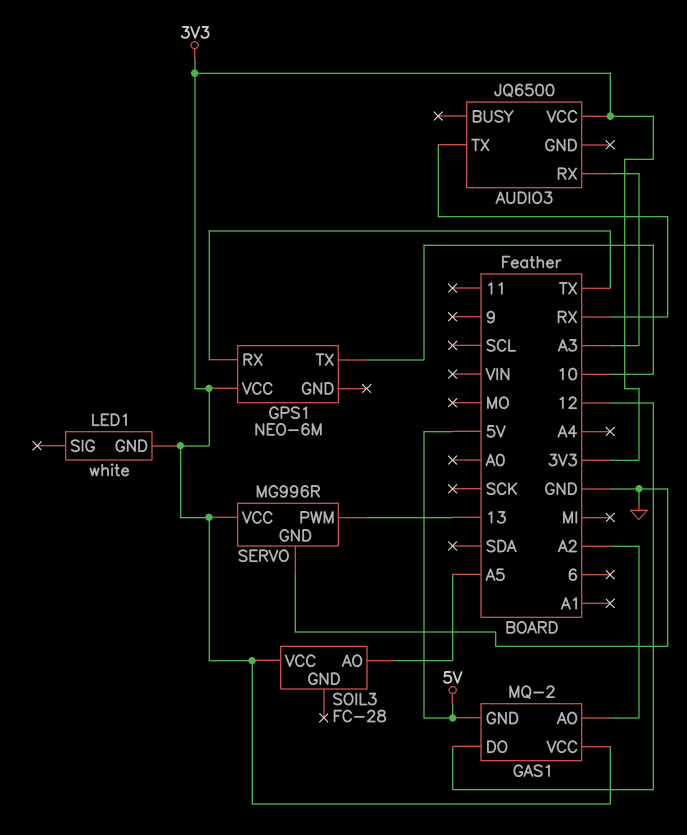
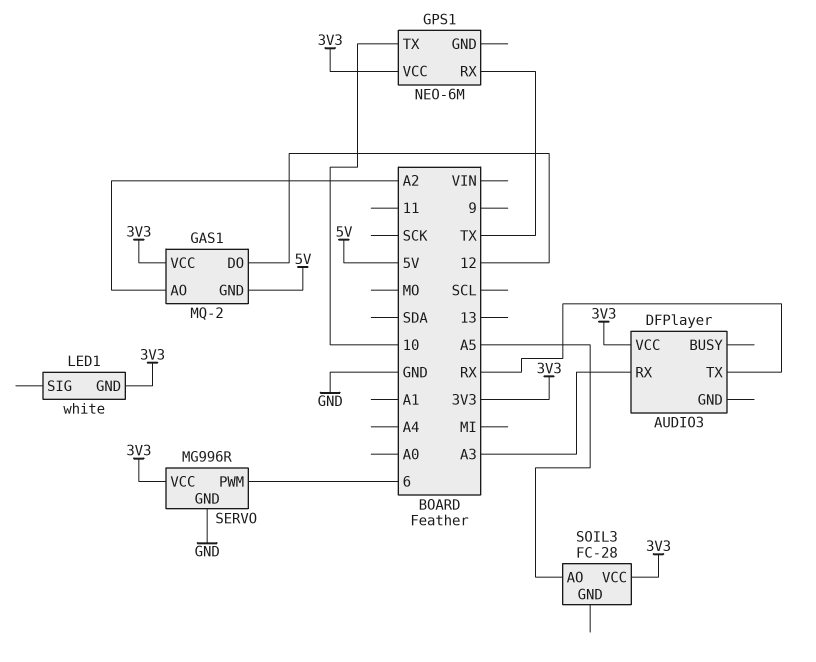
AUDIO3: JQ6500 -> DFPlayer
SERVO pin PWM: 13 -> 6

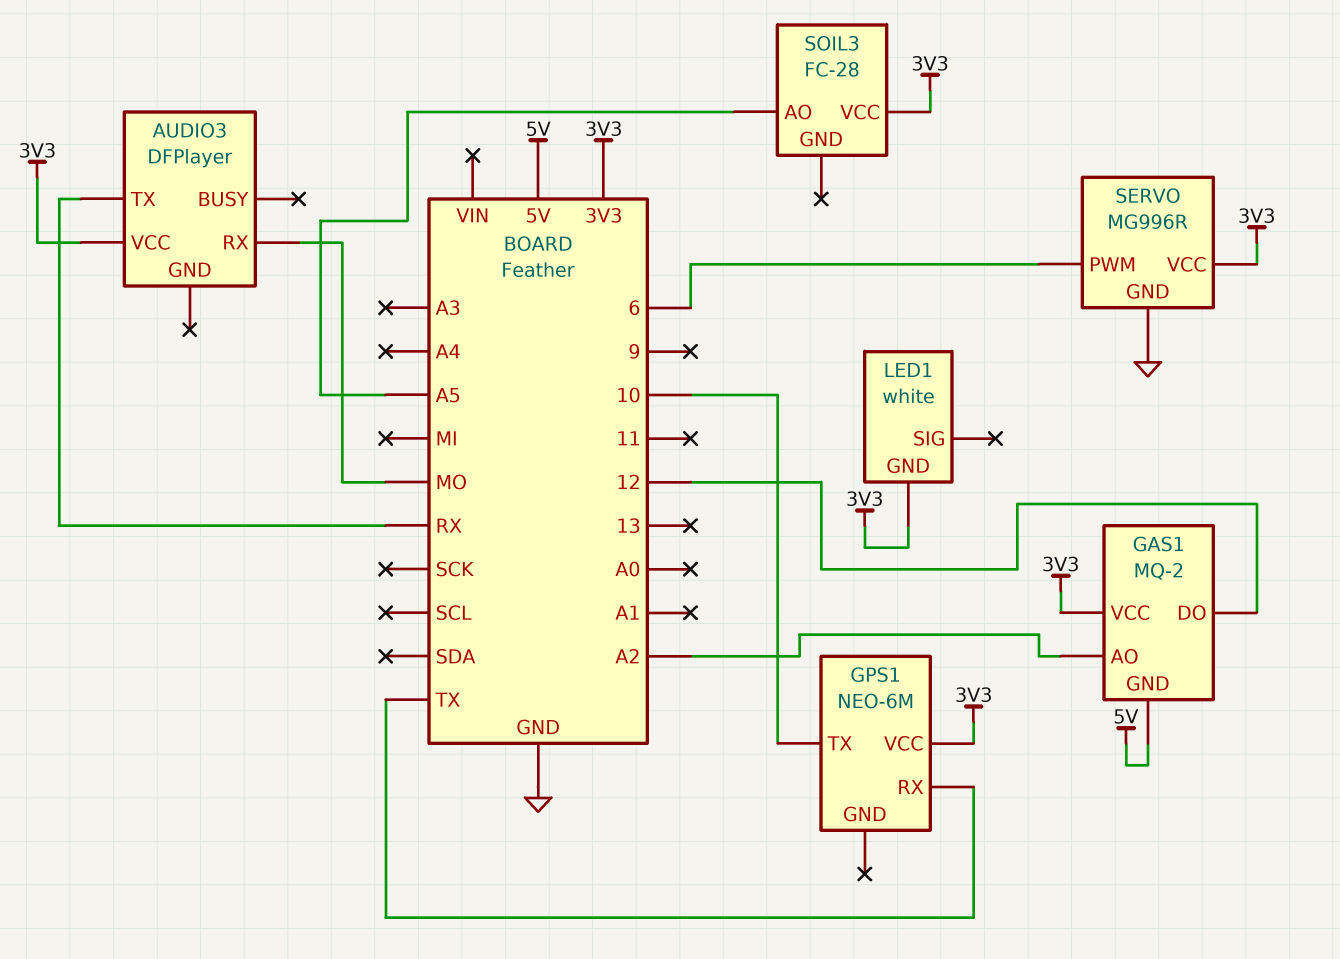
AUDIO3 pin RX: A3 -> MO

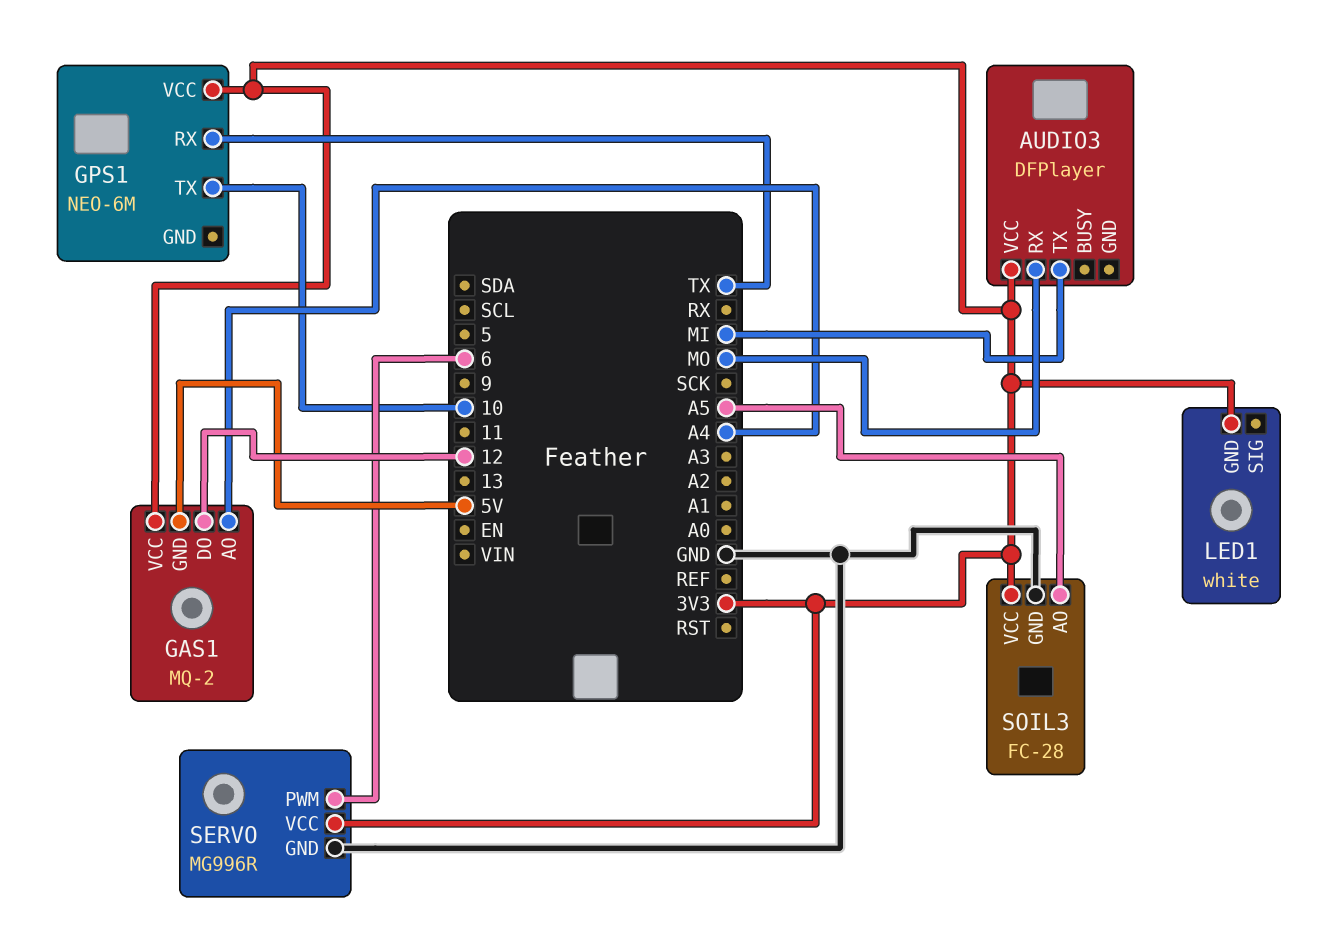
AUDIO3 pin TX: RX -> MI
GAS1 pin AO: A2 -> A4
SOIL3 pin GND: none -> GND

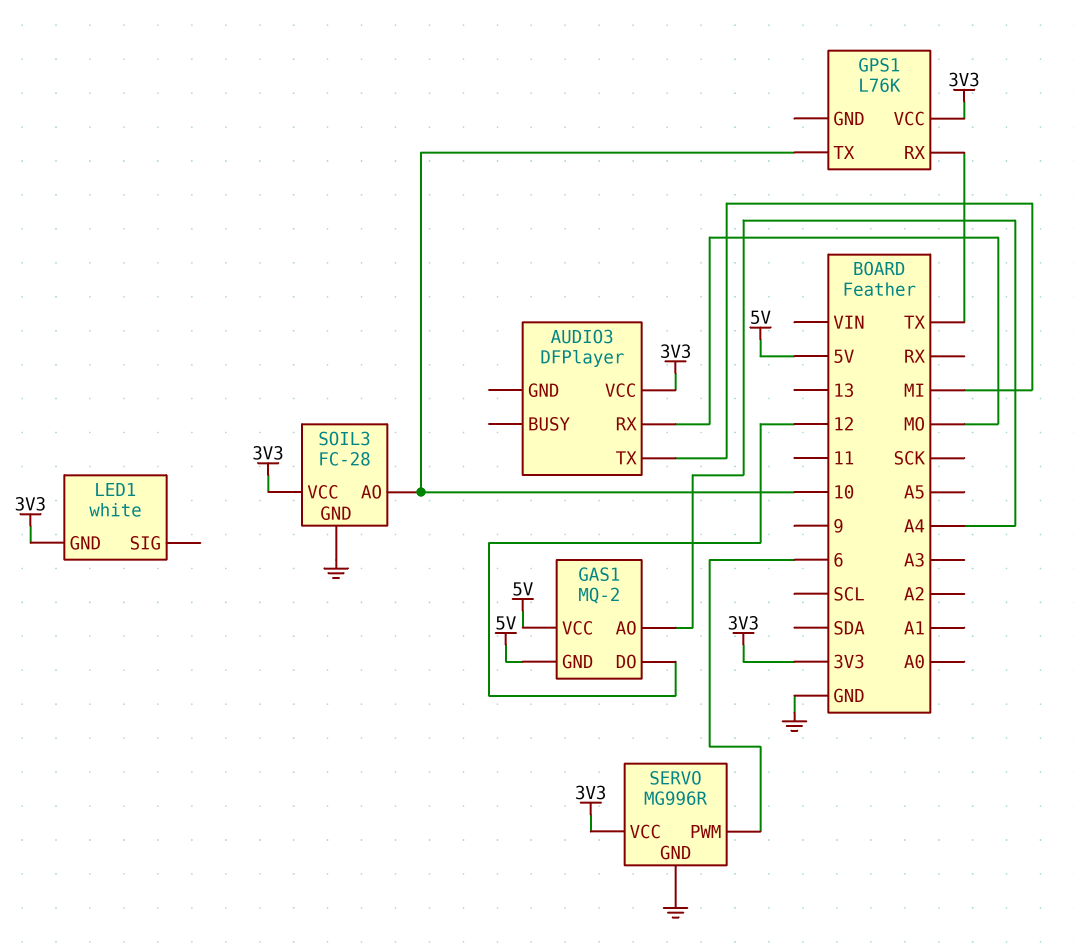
GAS1 pin VCC: 3V3 -> 5V
GPS1: NEO-6M -> L76K
SOIL3 pin AO: A5 -> 10

